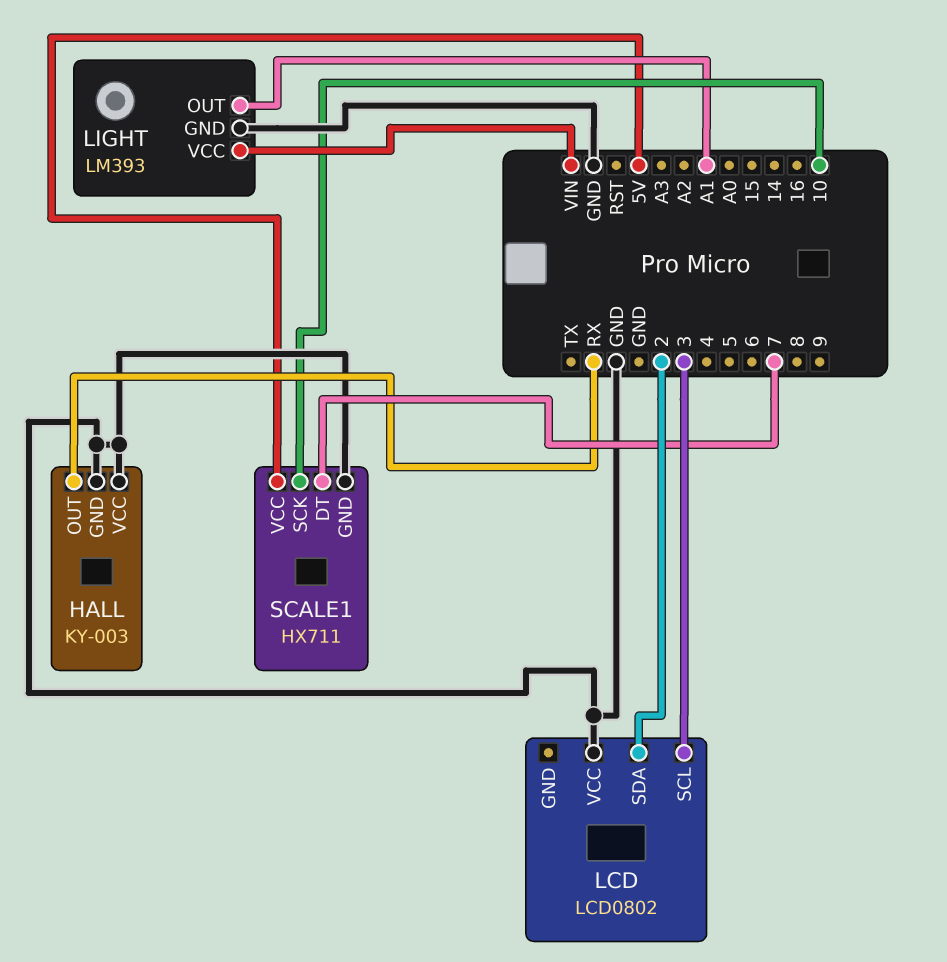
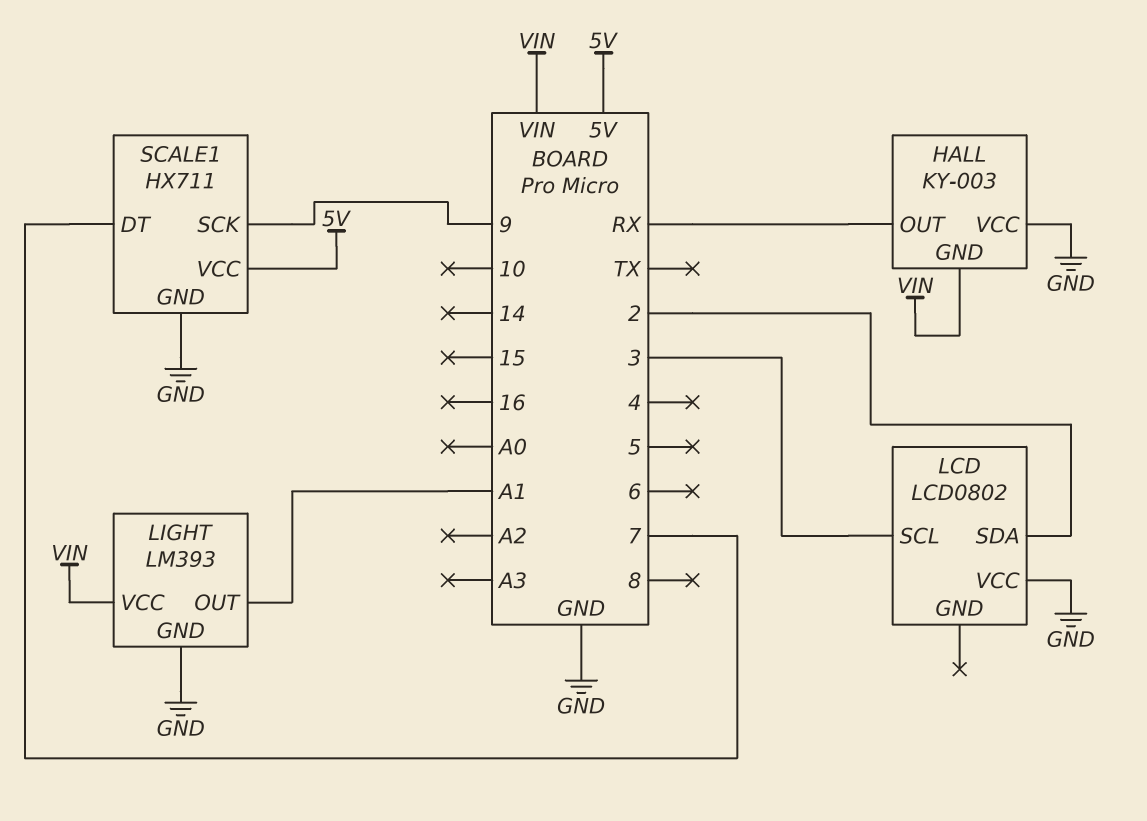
HALL pin GND: GND -> VIN
SCALE1 pin SCK: 10 -> 9

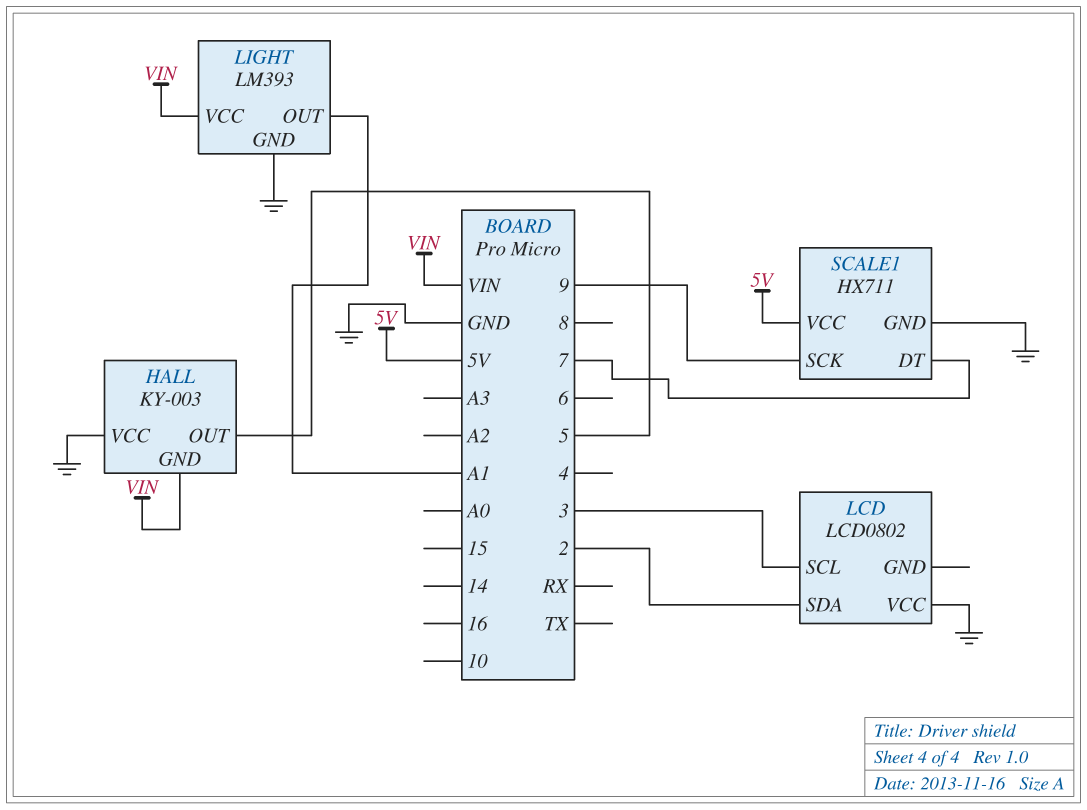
HALL pin OUT: RX -> 5

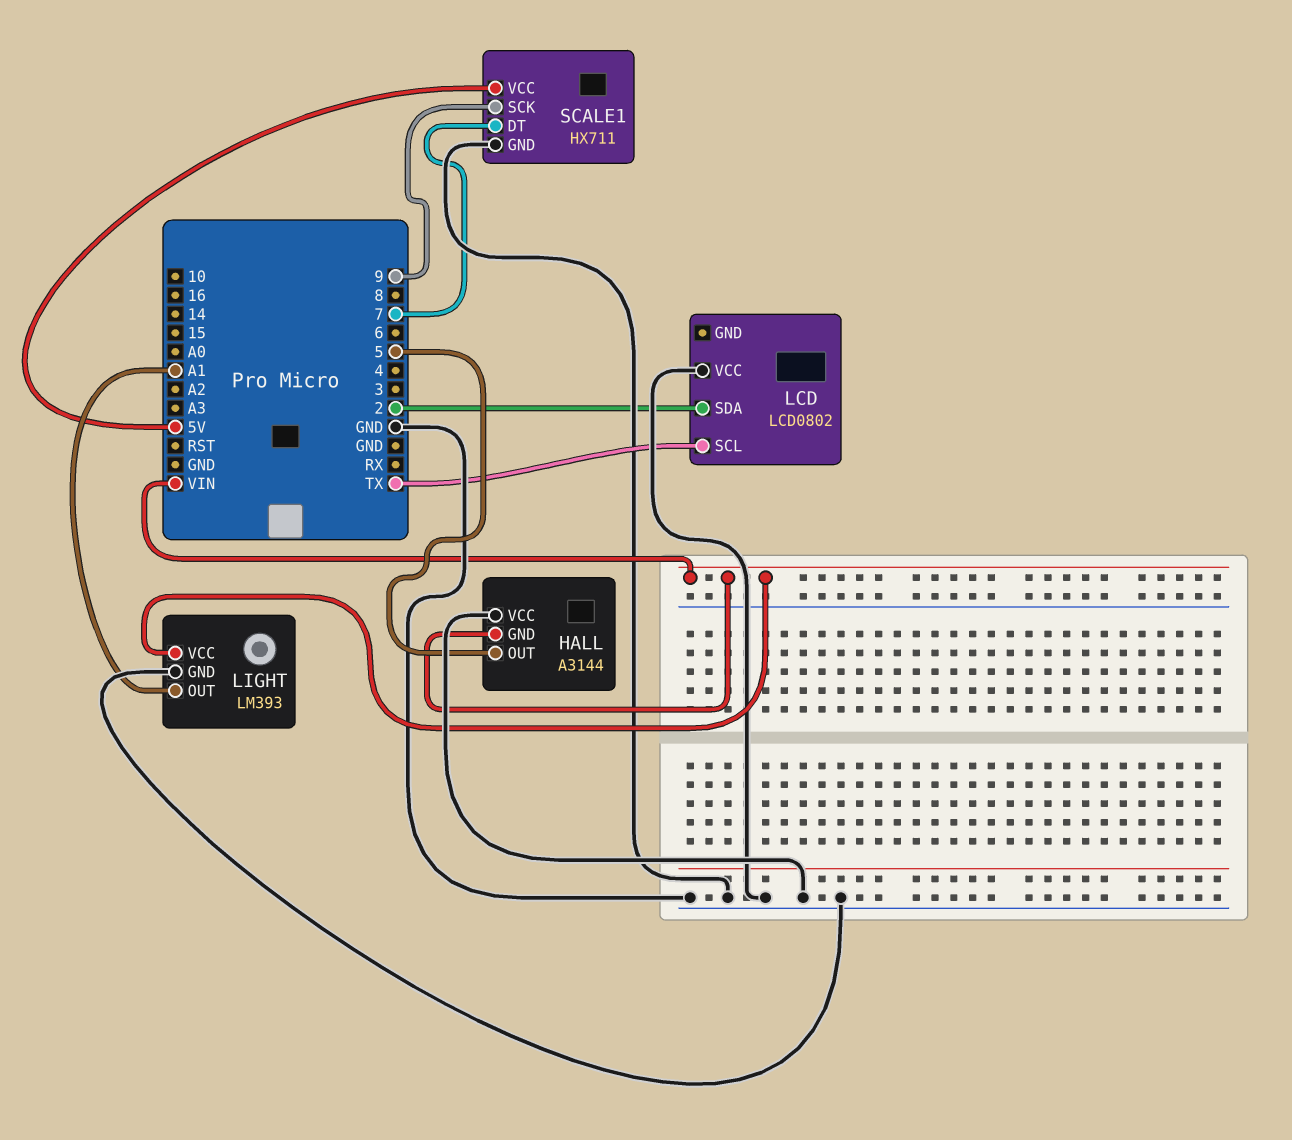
HALL: KY-003 -> A3144
LCD pin SCL: 3 -> TX

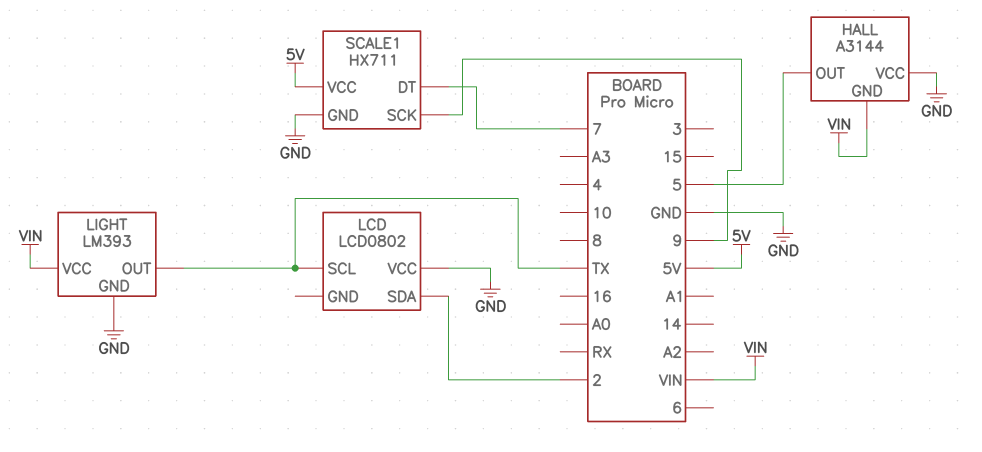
LIGHT pin OUT: A1 -> TX

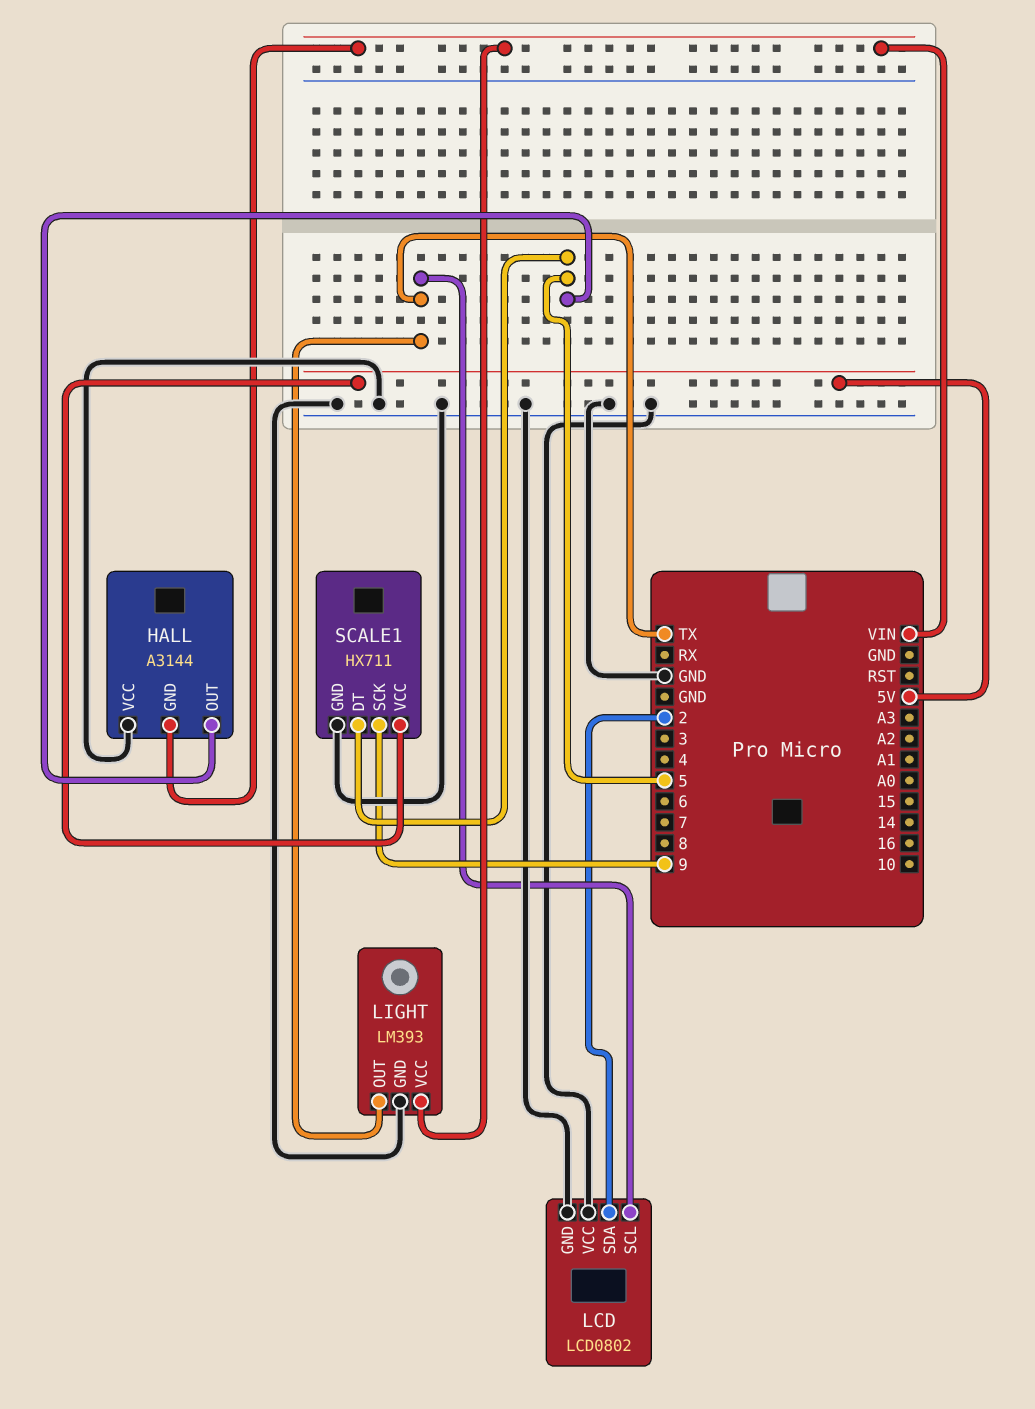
LCD pin GND: none -> GND
SCALE1 pin DT: 7 -> 5

